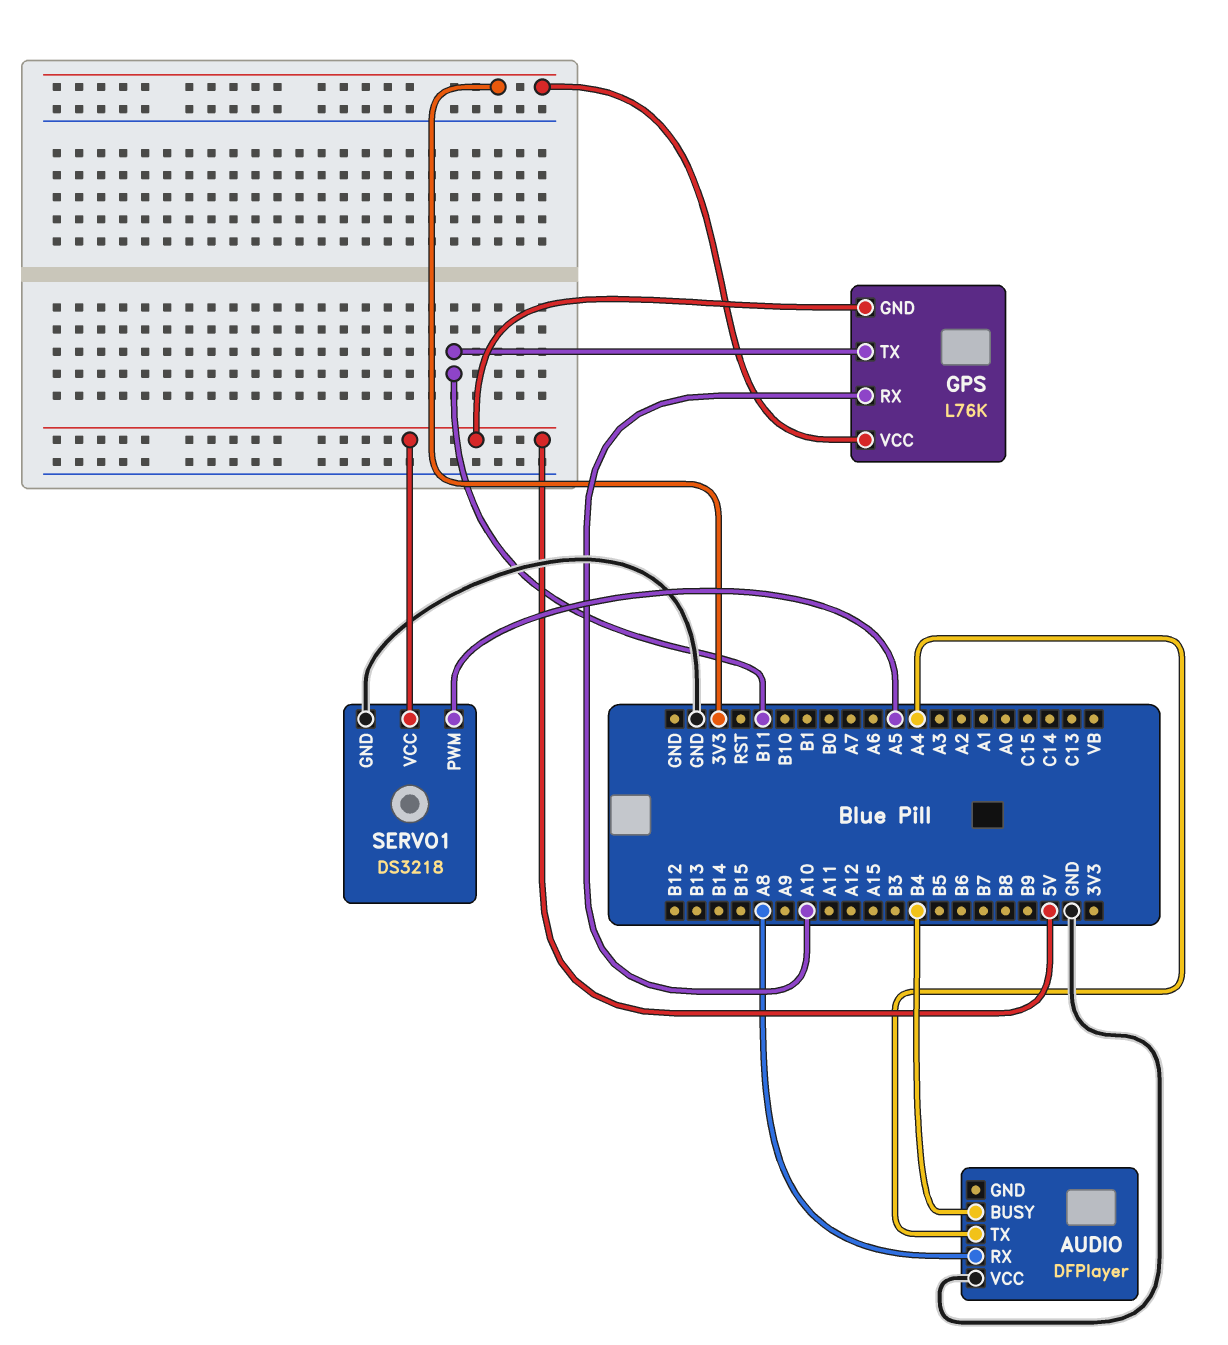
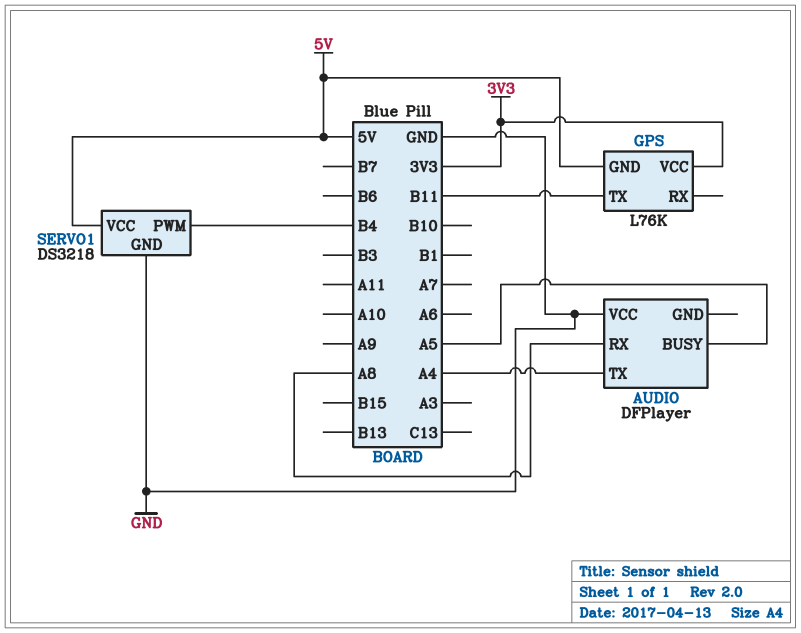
AUDIO pin BUSY: B4 -> A5
GPS pin RX: A10 -> none
SERVO1 pin PWM: A5 -> B4

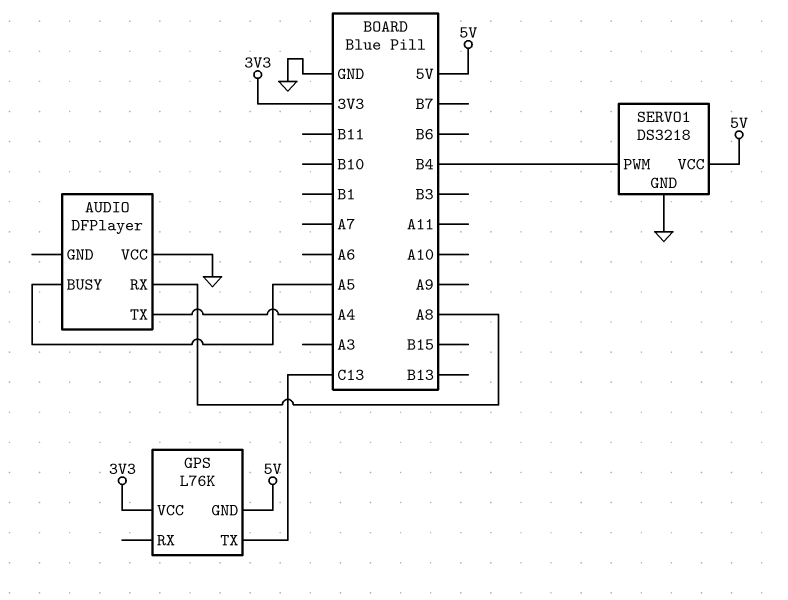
GPS pin TX: B11 -> C13

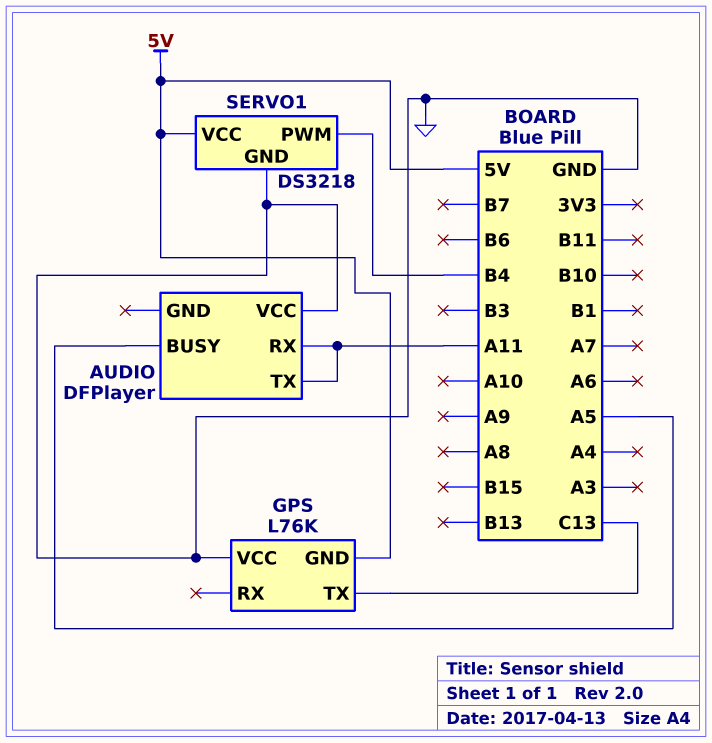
AUDIO pin RX: A8 -> A11
AUDIO pin TX: A4 -> A11
GPS pin VCC: 3V3 -> GND

